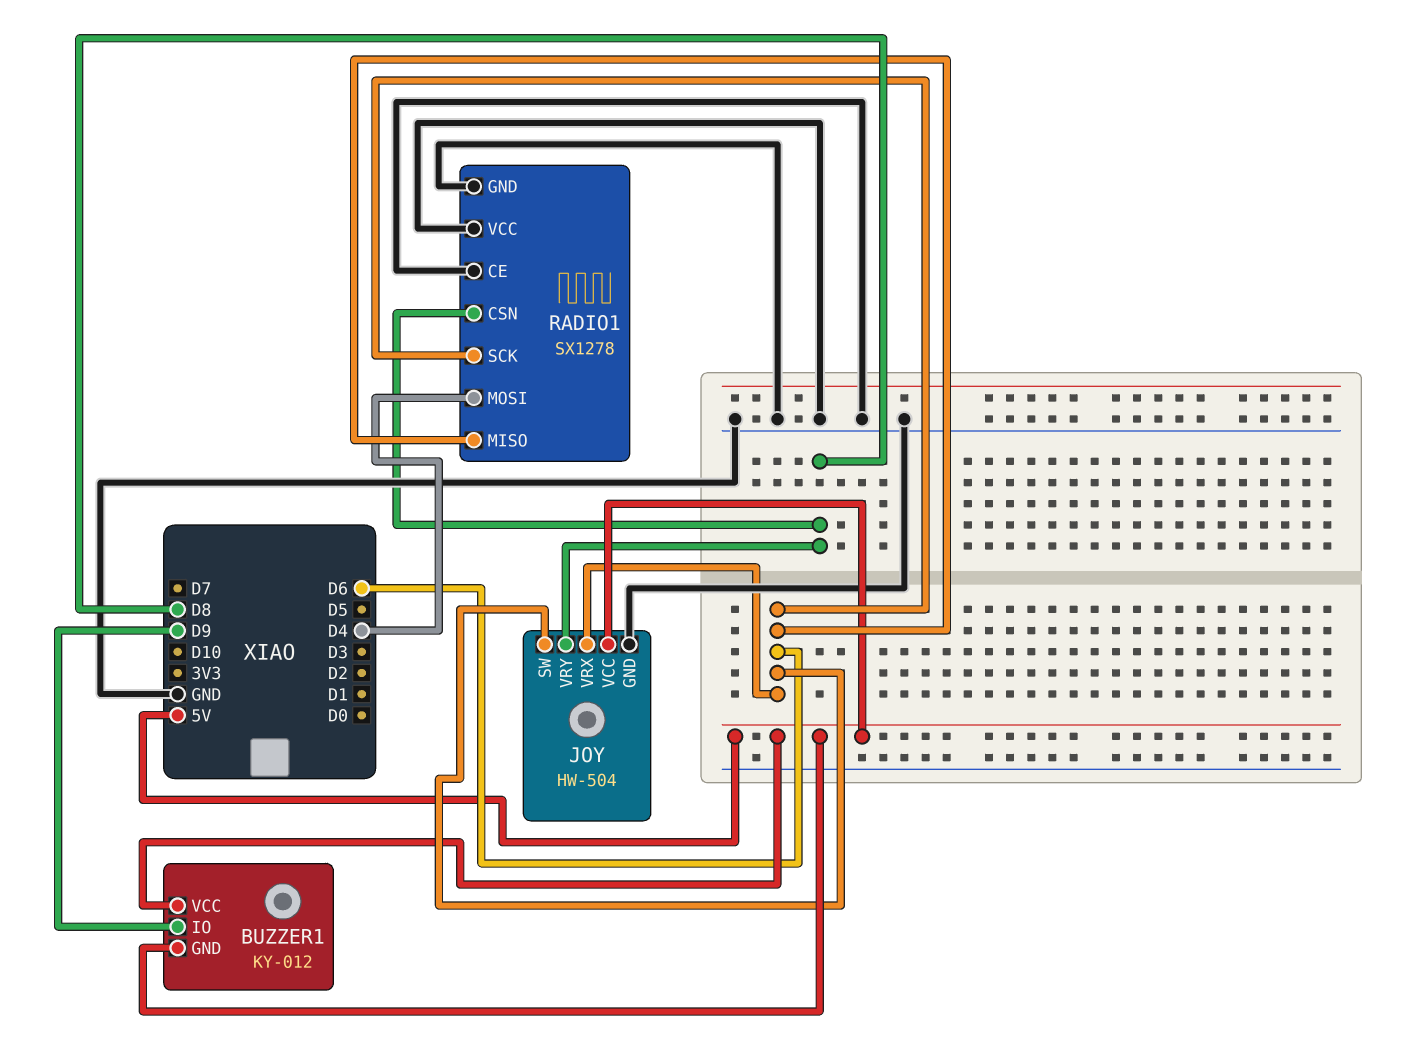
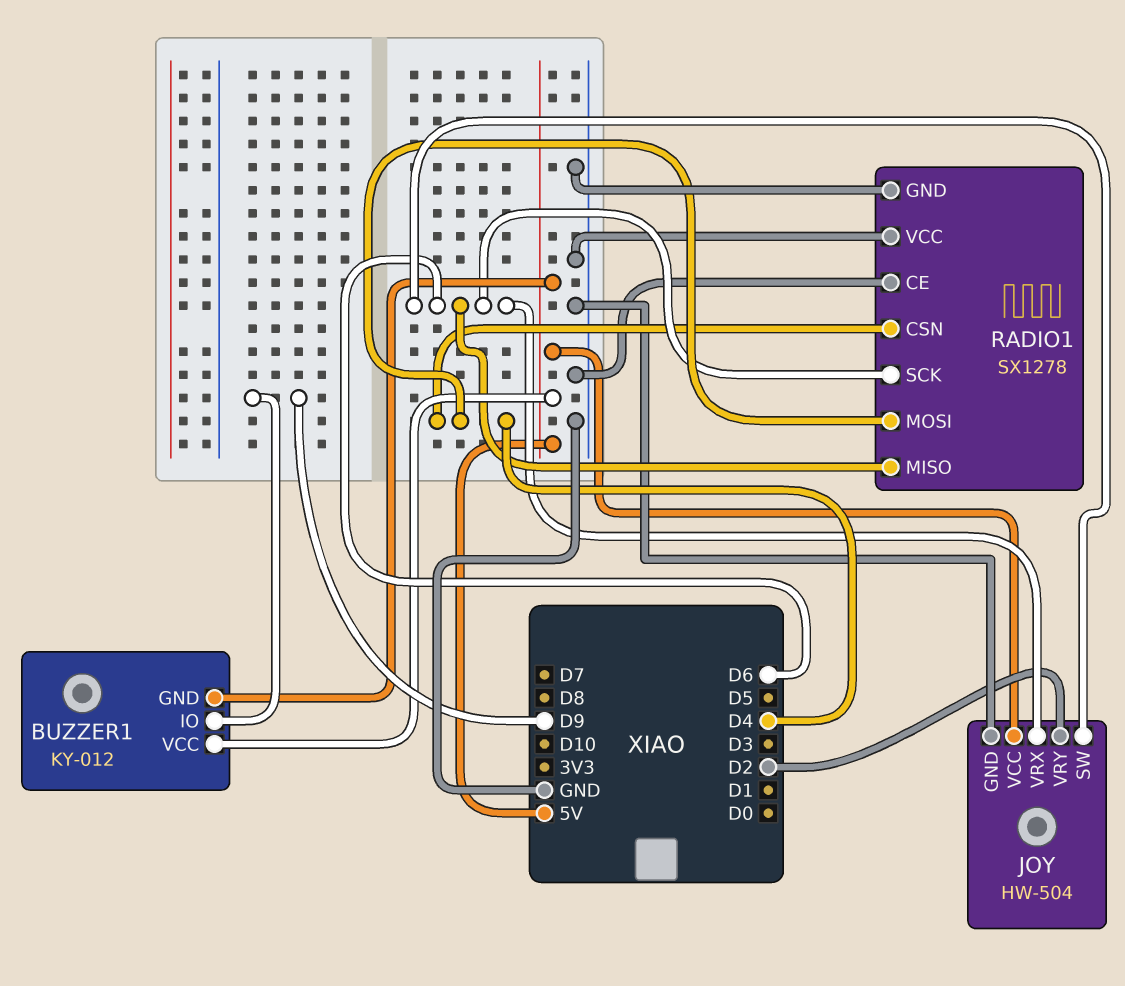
JOY pin VRY: D8 -> D2
RADIO1 pin CSN: D8 -> D4

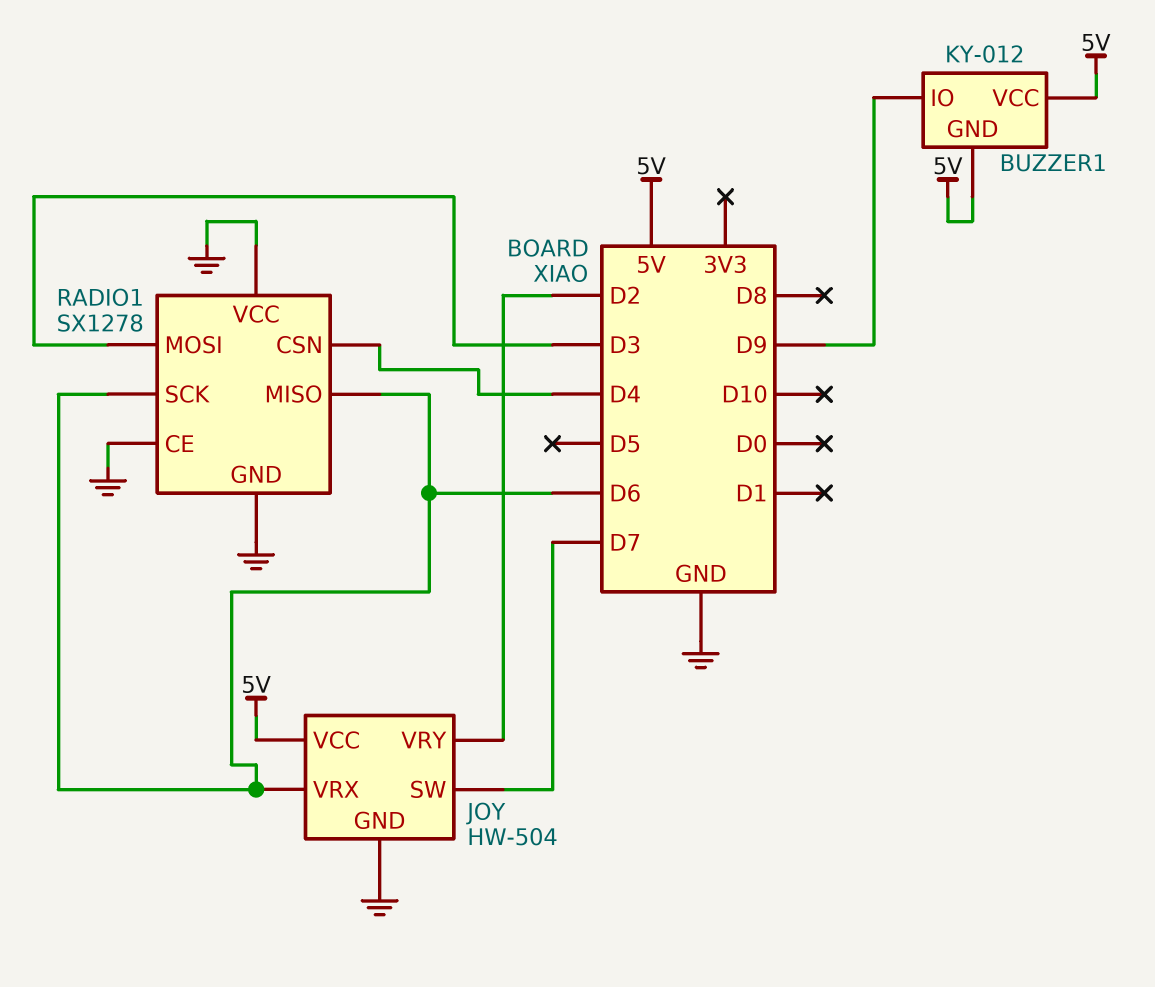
JOY pin SW: D6 -> D7
RADIO1 pin MOSI: D4 -> D3

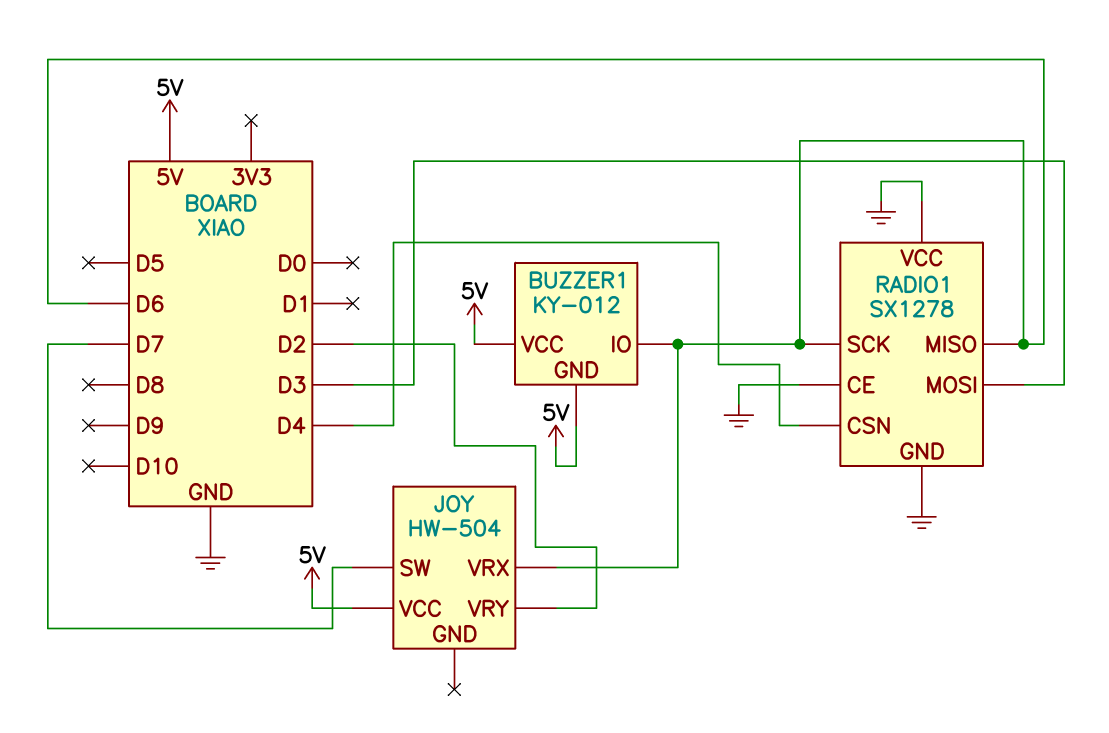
BUZZER1 pin IO: D9 -> D6
JOY pin GND: GND -> none

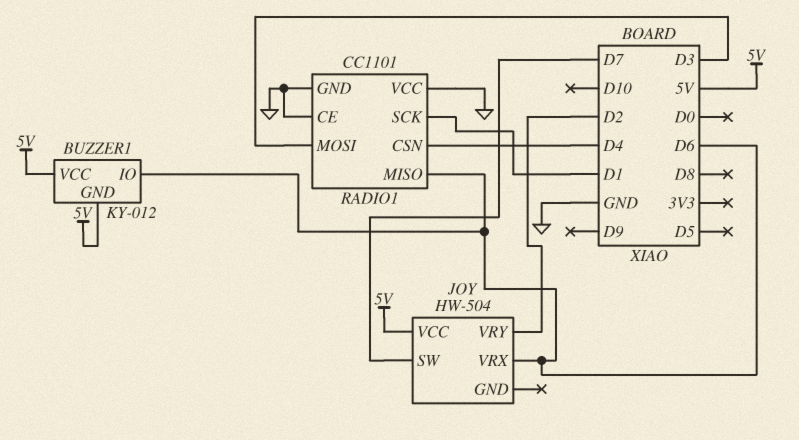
RADIO1: SX1278 -> CC1101
RADIO1 pin SCK: D6 -> D1

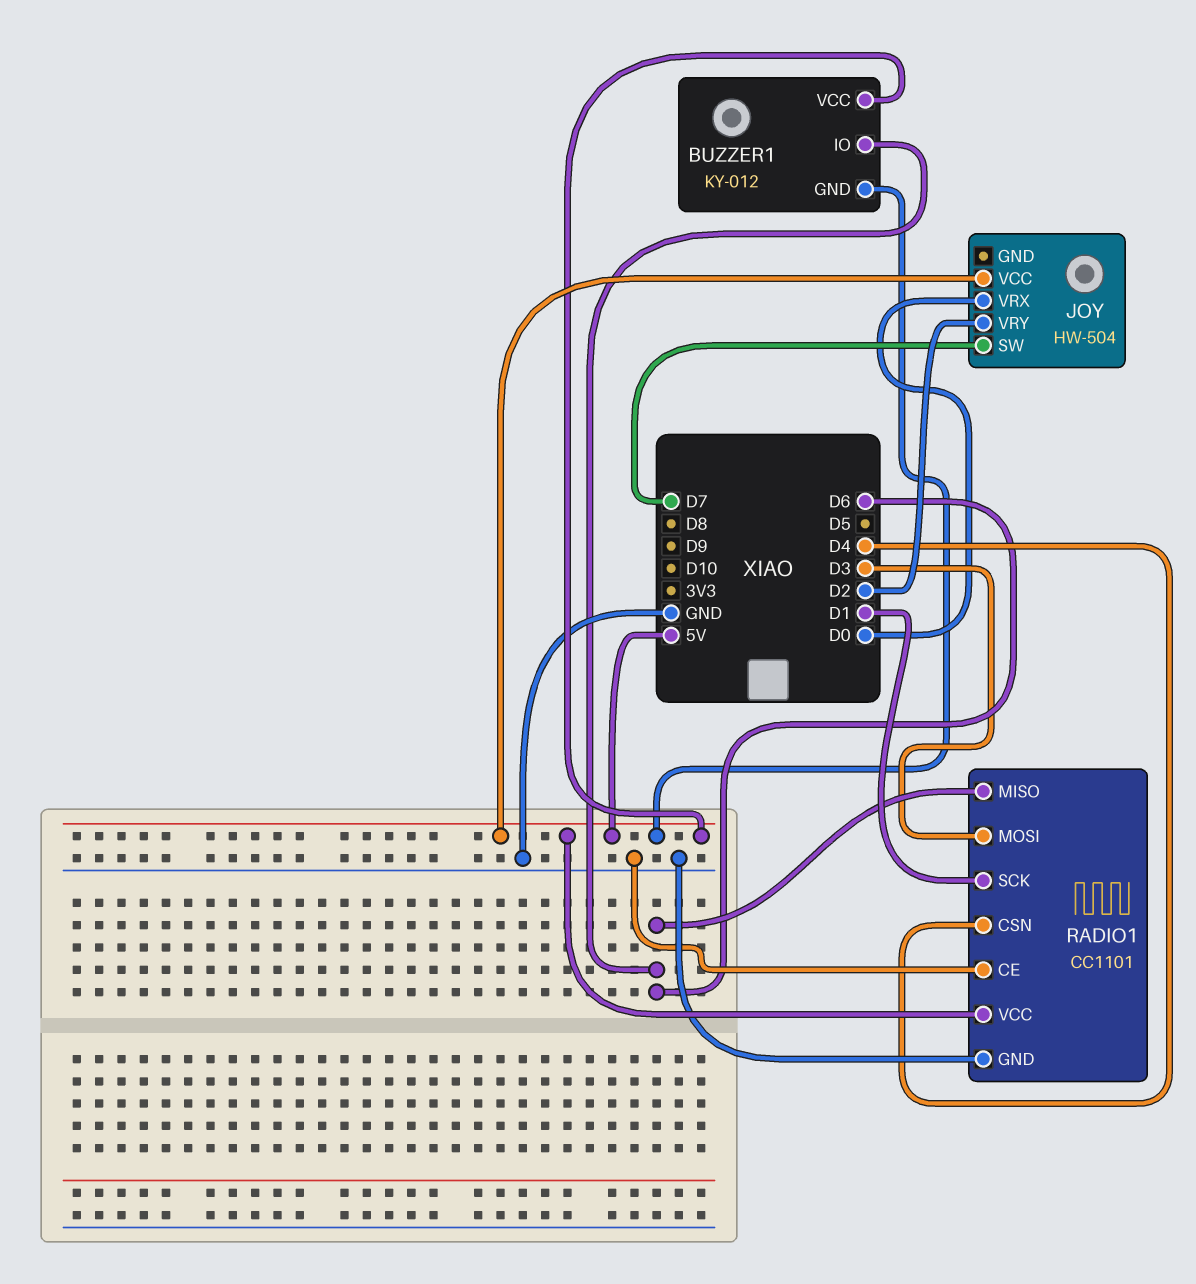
JOY pin VRX: D6 -> D0
RADIO1 pin VCC: GND -> 5V

